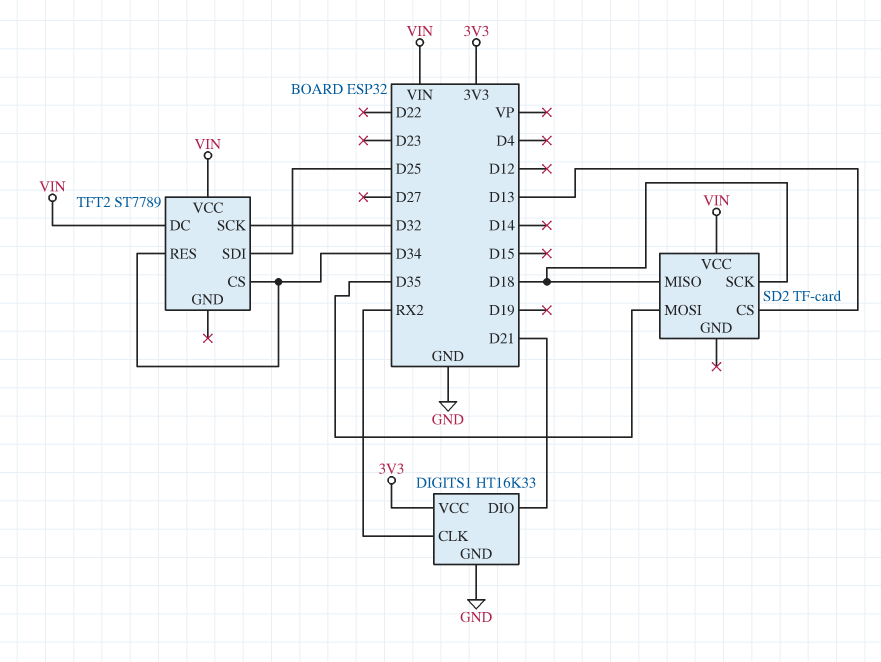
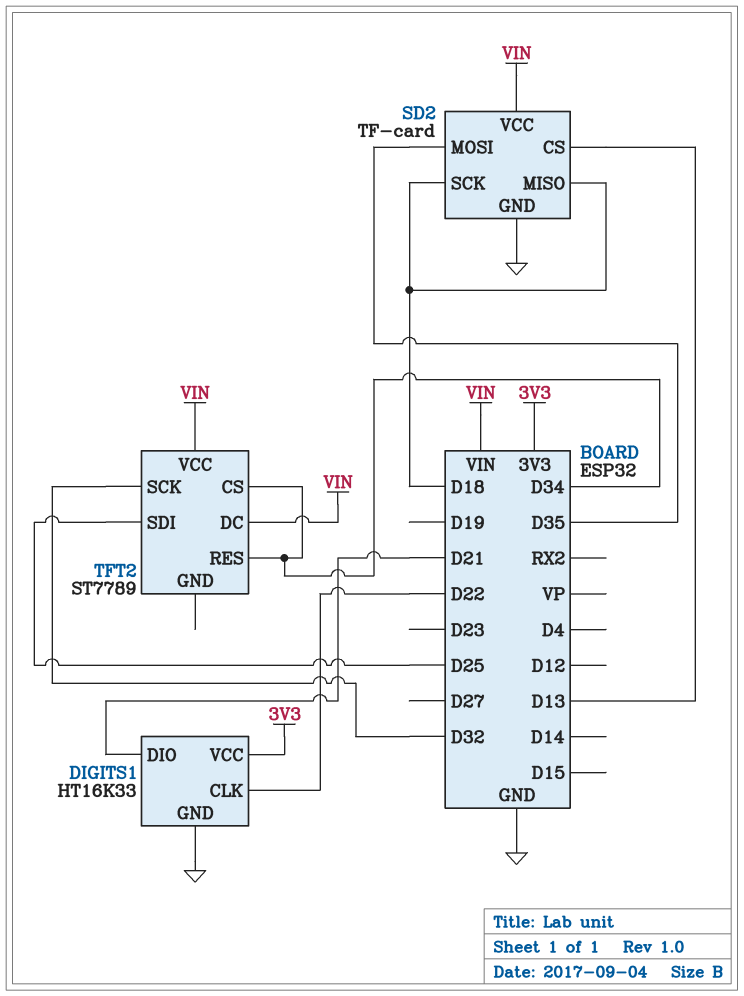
DIGITS1 pin CLK: RX2 -> D22
SD2 pin GND: none -> GND

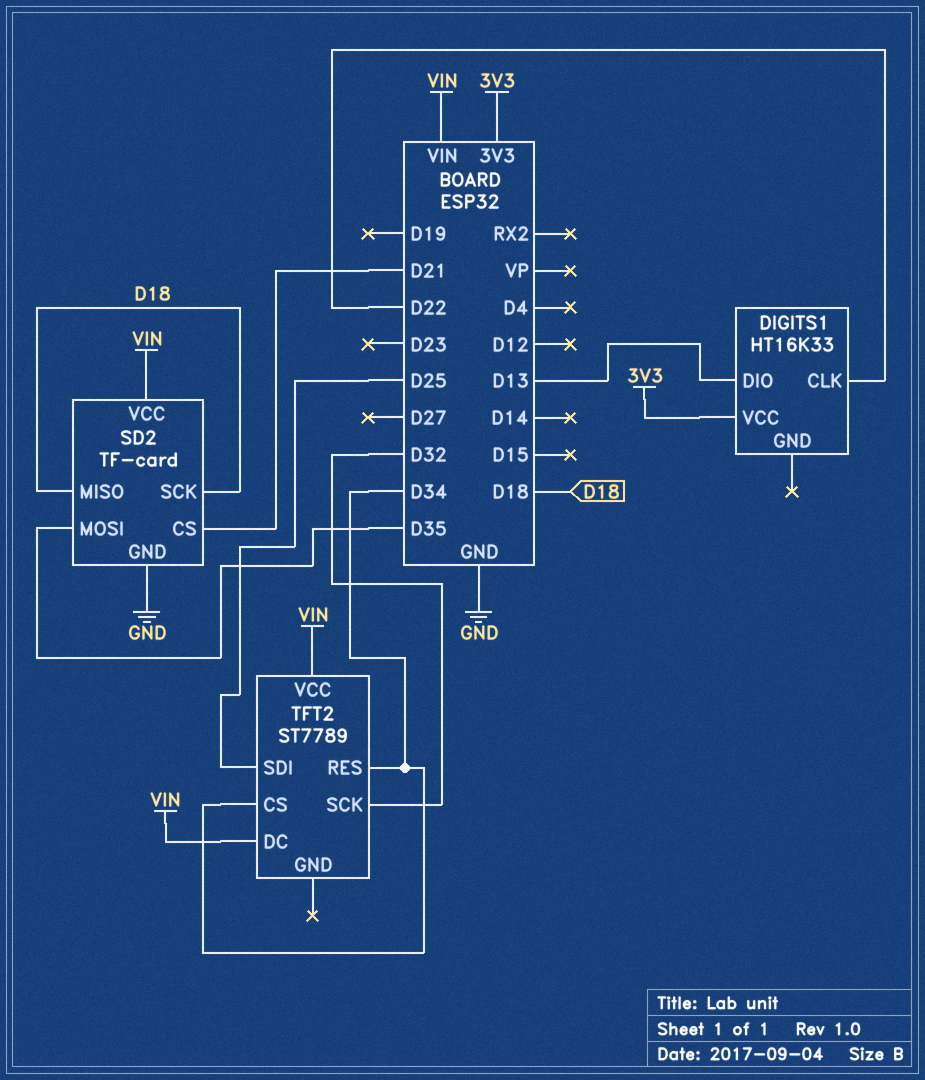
DIGITS1 pin DIO: D21 -> D13
DIGITS1 pin GND: GND -> none
SD2 pin CS: D13 -> D21

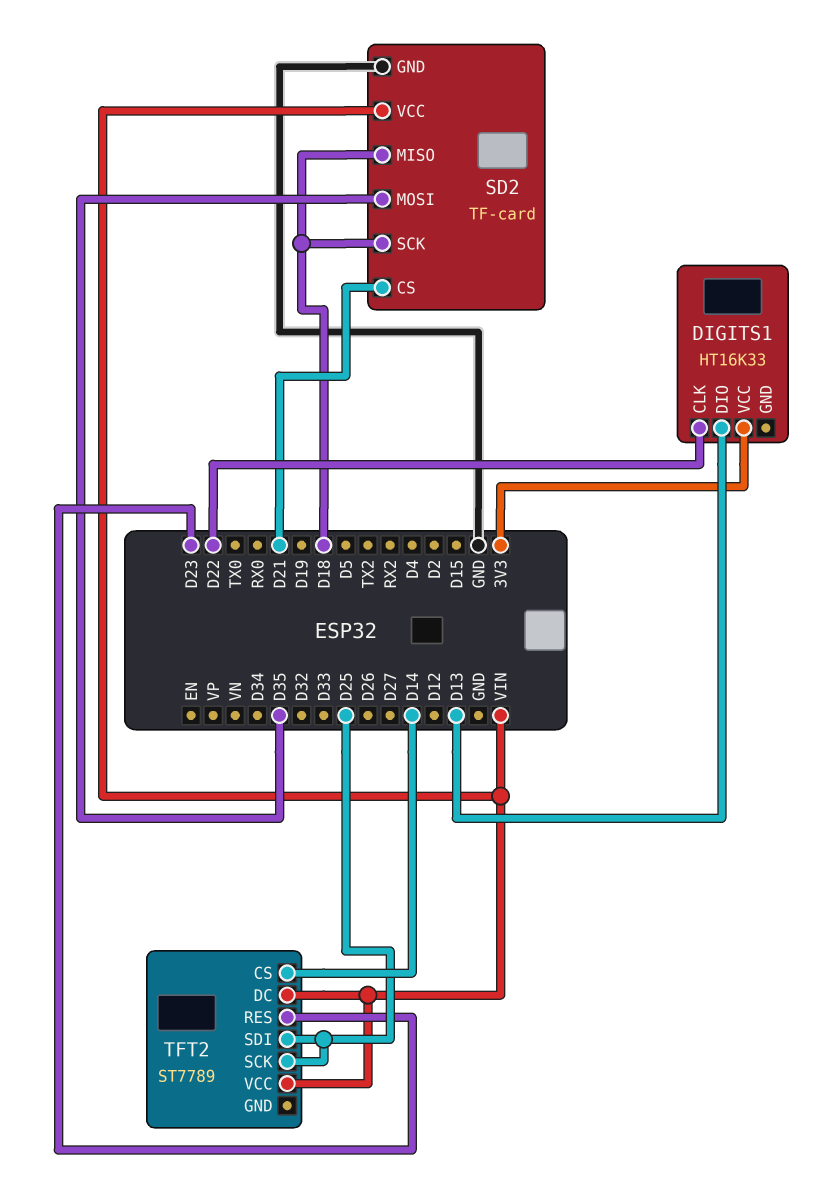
TFT2 pin CS: D34 -> D14
TFT2 pin RES: D34 -> D23
TFT2 pin SCK: D32 -> D25

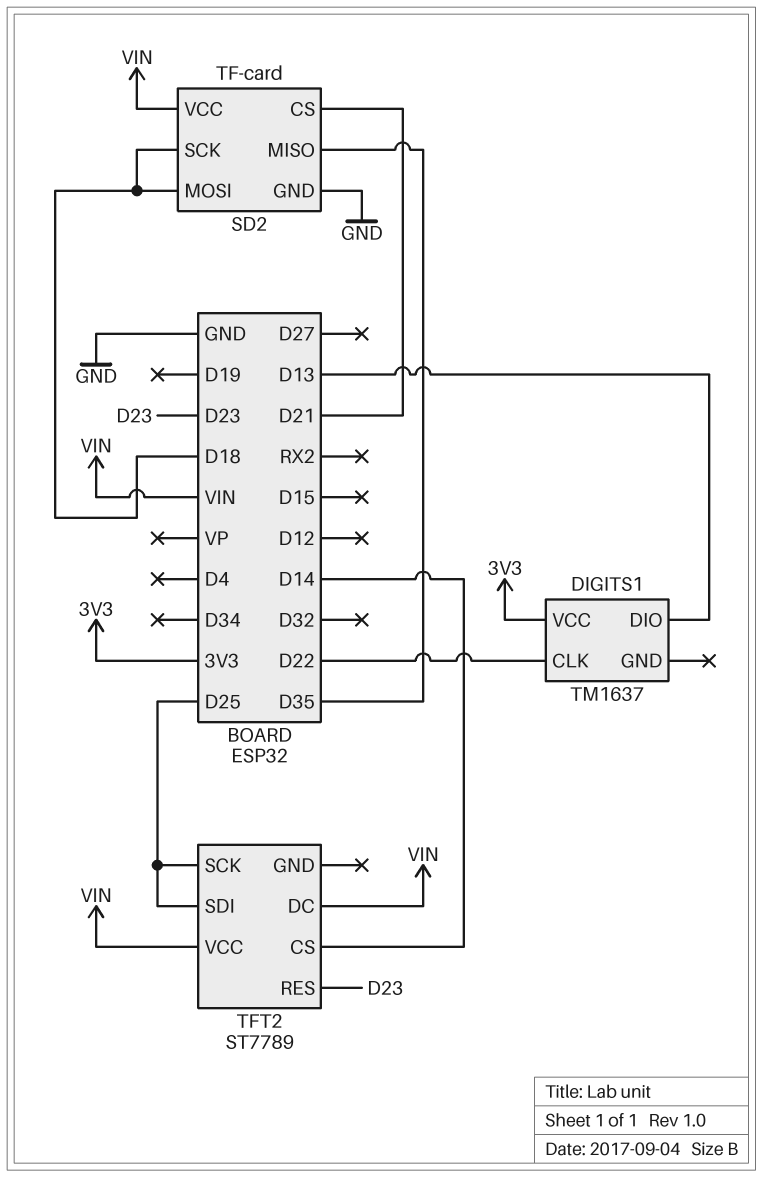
DIGITS1: HT16K33 -> TM1637
SD2 pin MISO: D18 -> D35
SD2 pin MOSI: D35 -> D18

